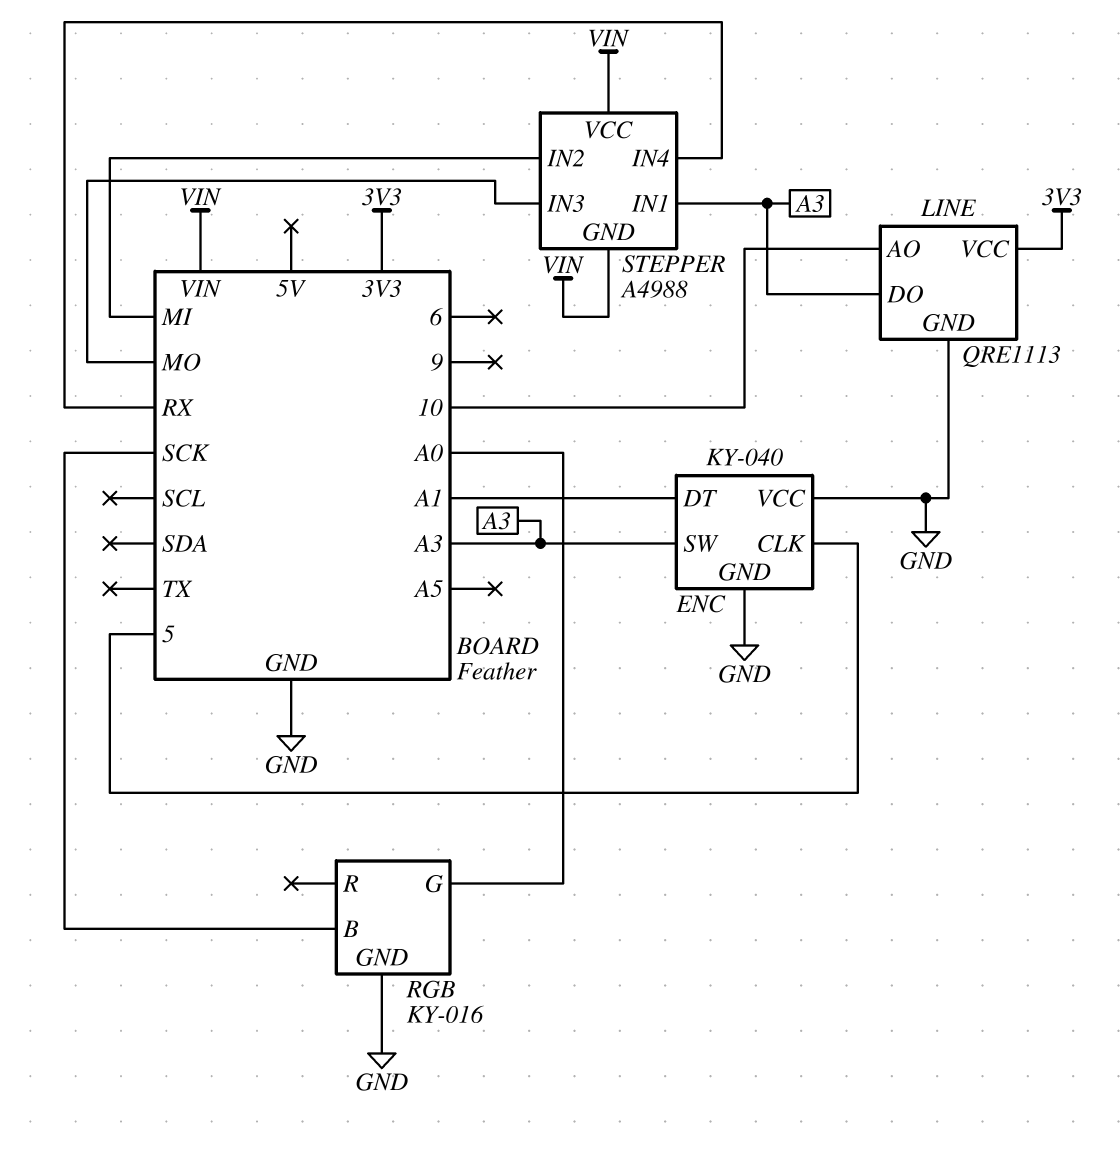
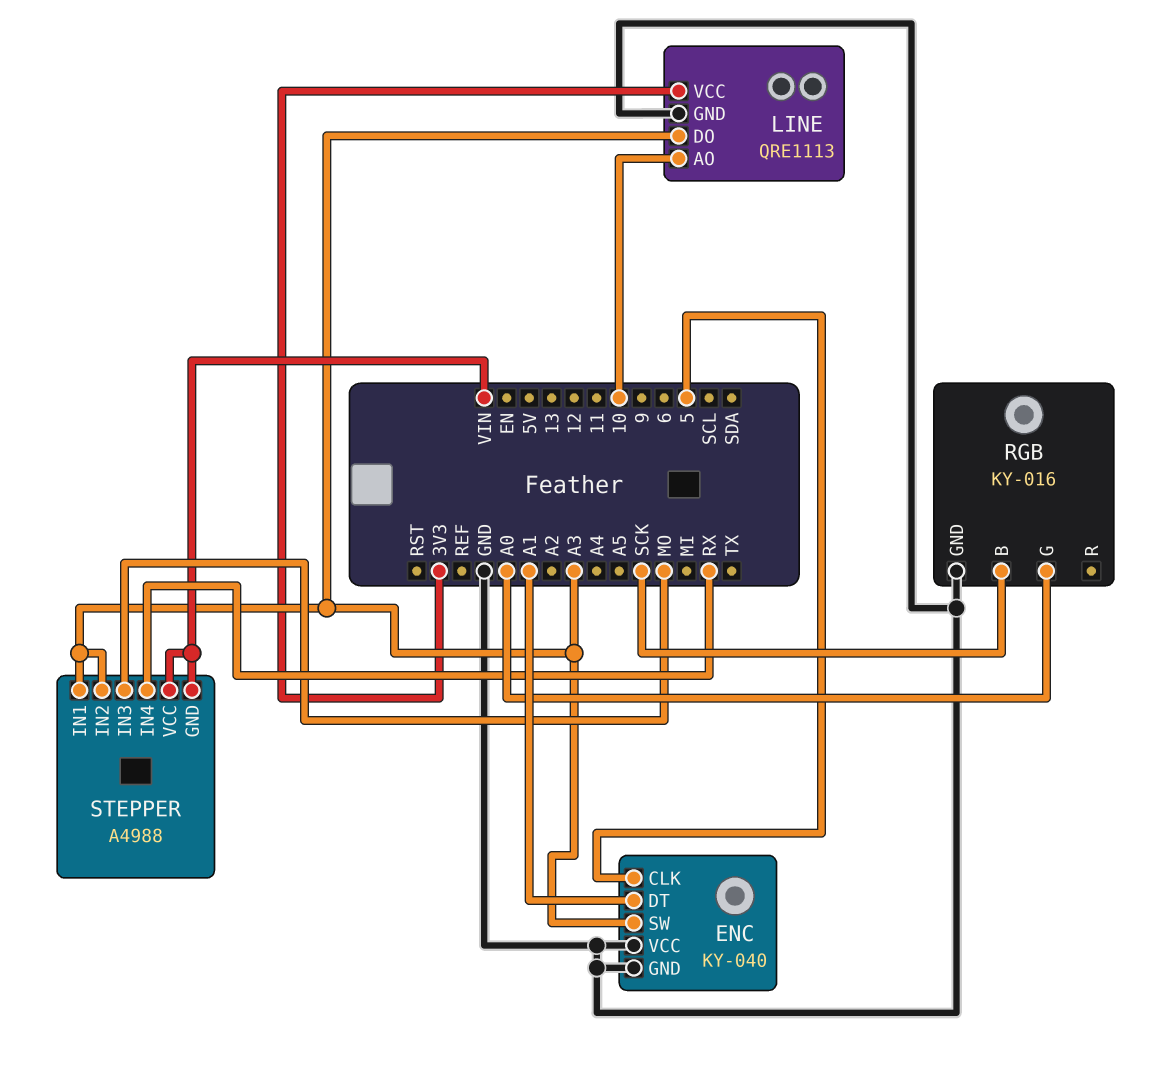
STEPPER pin IN2: MI -> A3

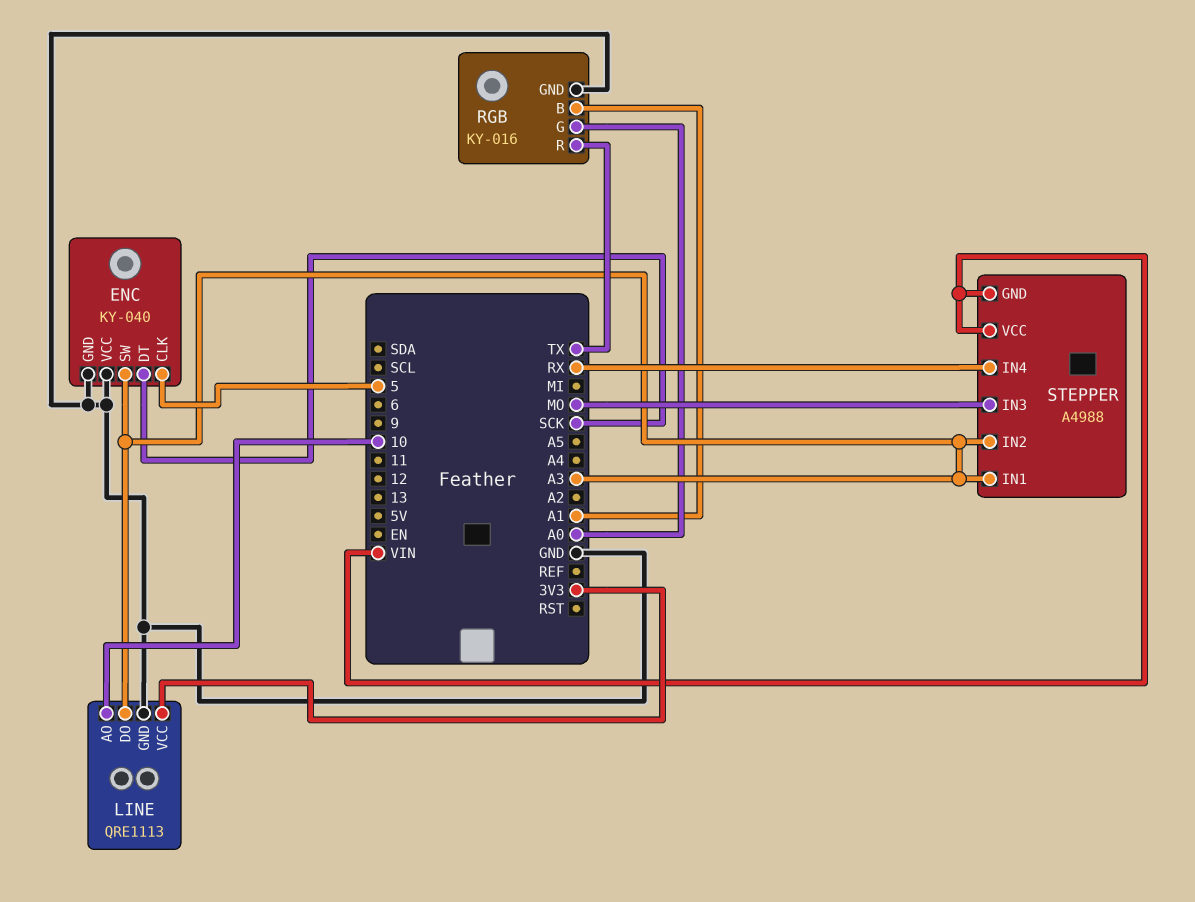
ENC pin DT: A1 -> SCK
RGB pin B: SCK -> A1
RGB pin R: none -> TX

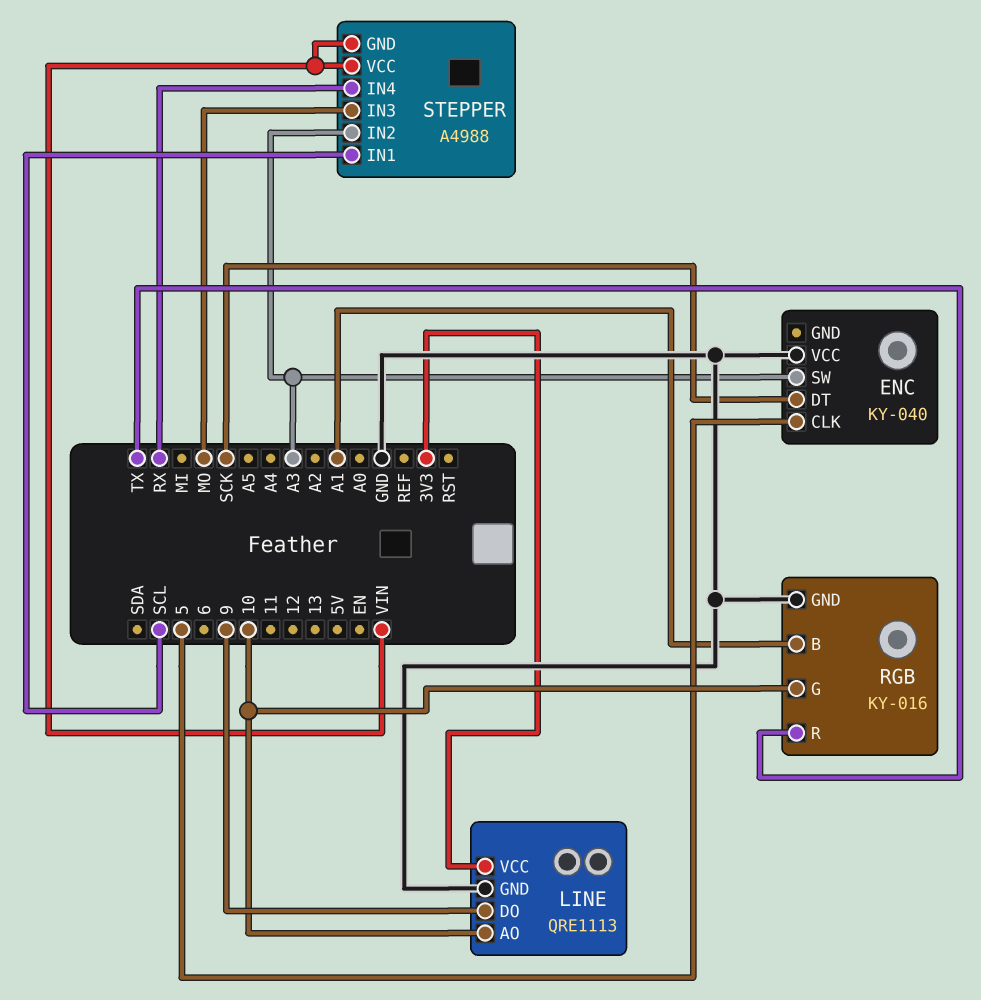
ENC pin GND: GND -> none
LINE pin DO: A3 -> 9
RGB pin G: A0 -> 10
STEPPER pin IN1: A3 -> SCL

